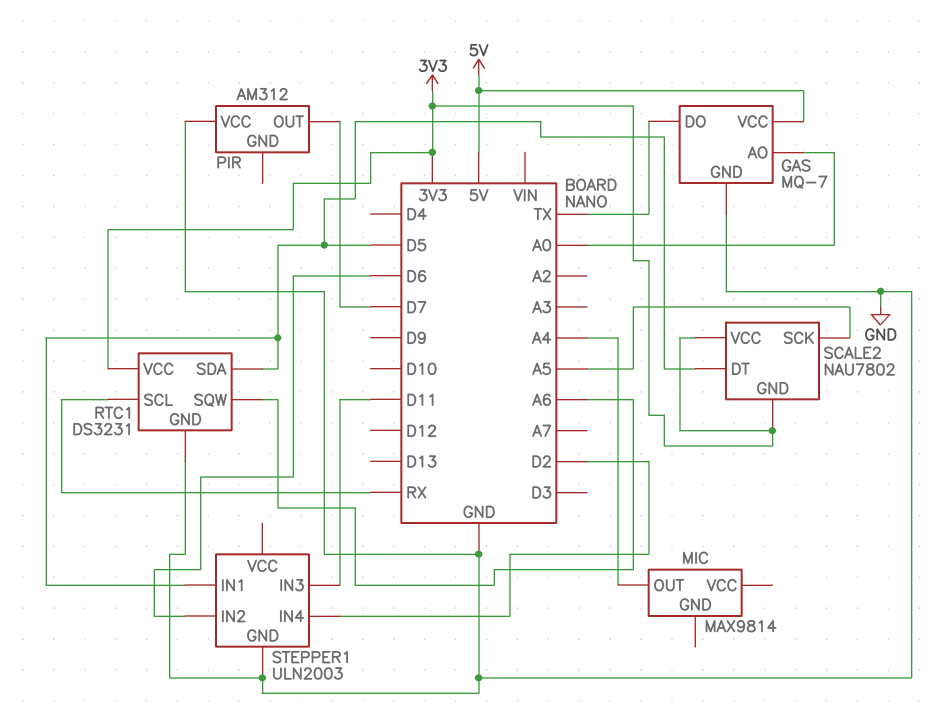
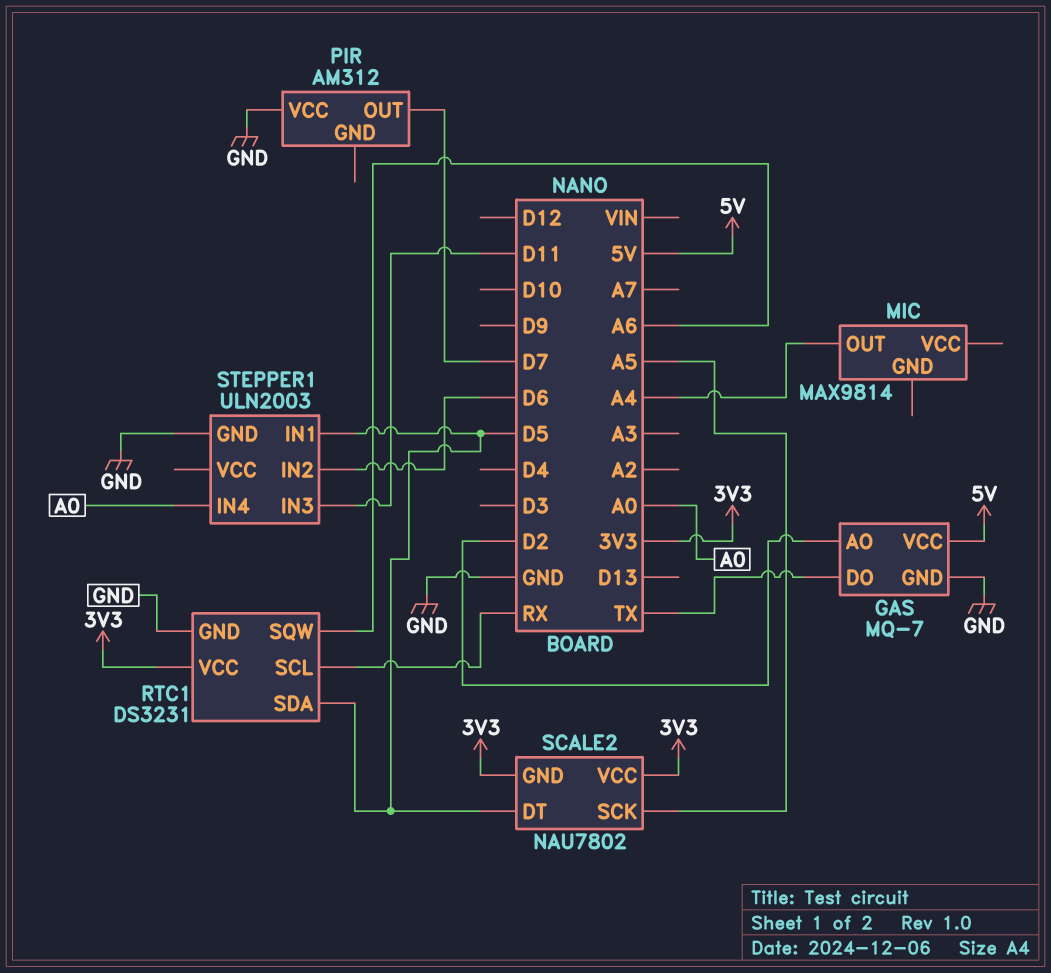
GAS pin AO: A0 -> D2
STEPPER1 pin IN4: D2 -> A0

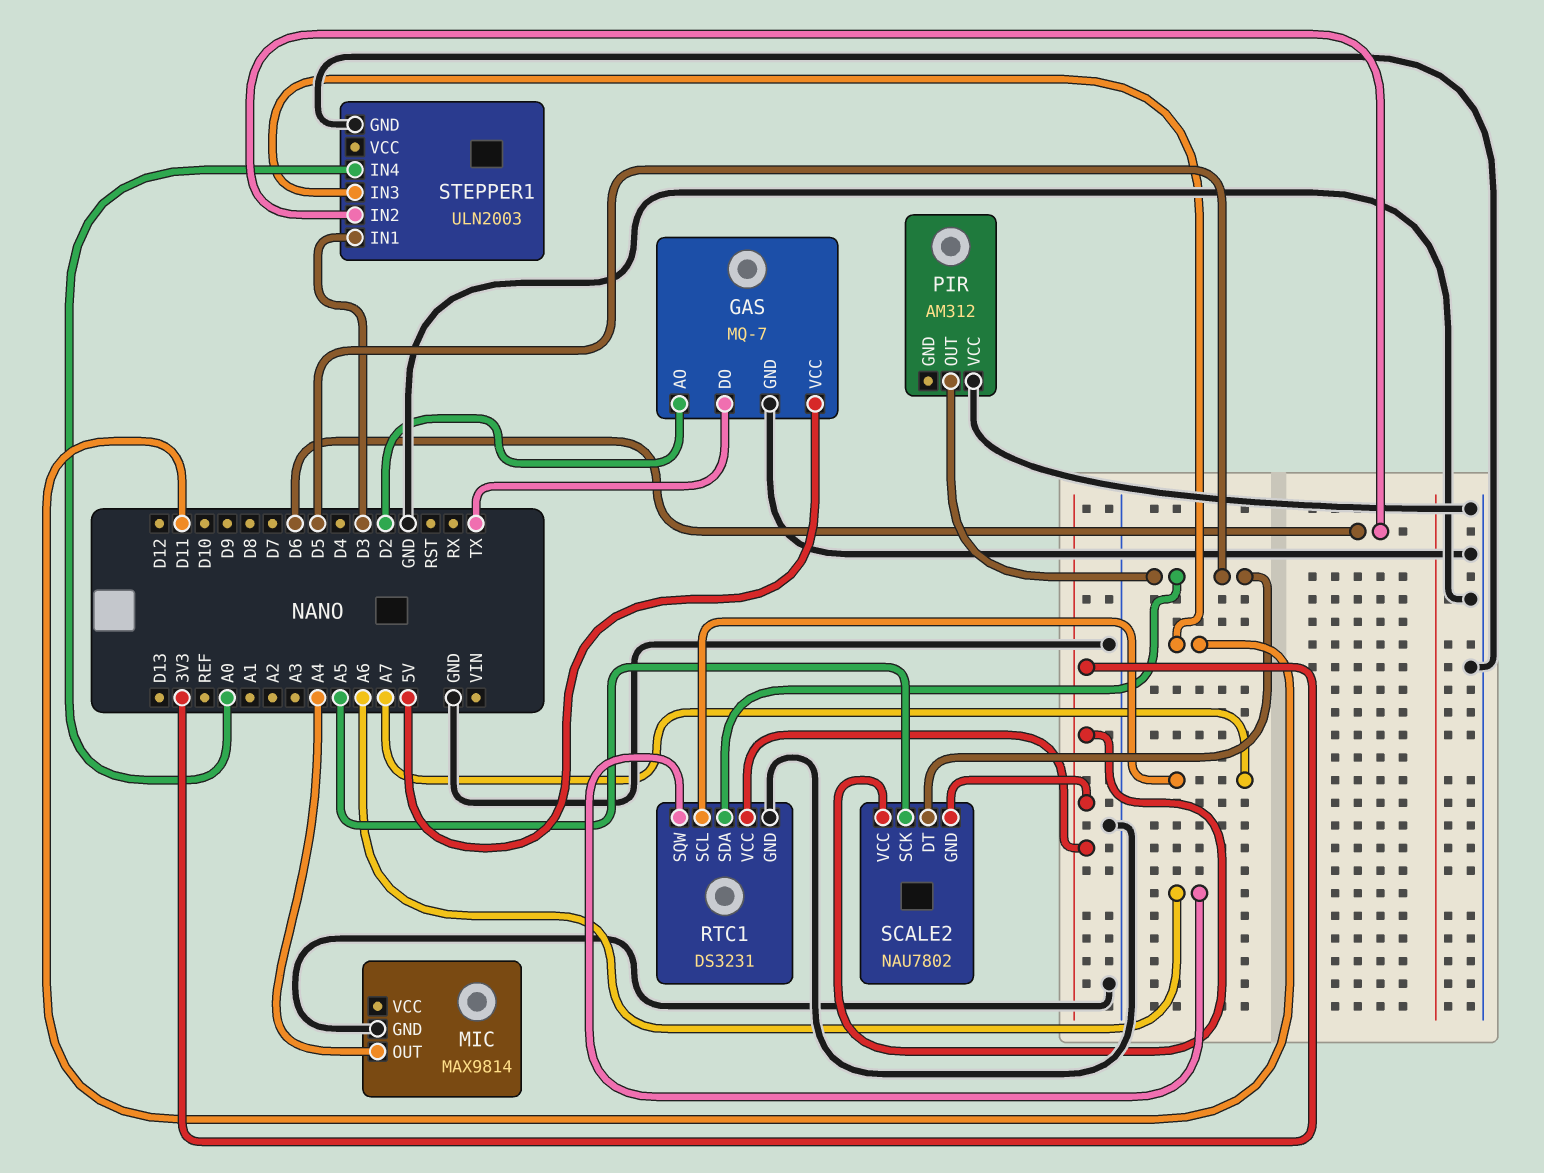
MIC pin GND: none -> GND
PIR pin OUT: D7 -> D5
RTC1 pin SCL: RX -> A7
STEPPER1 pin IN1: D5 -> D3

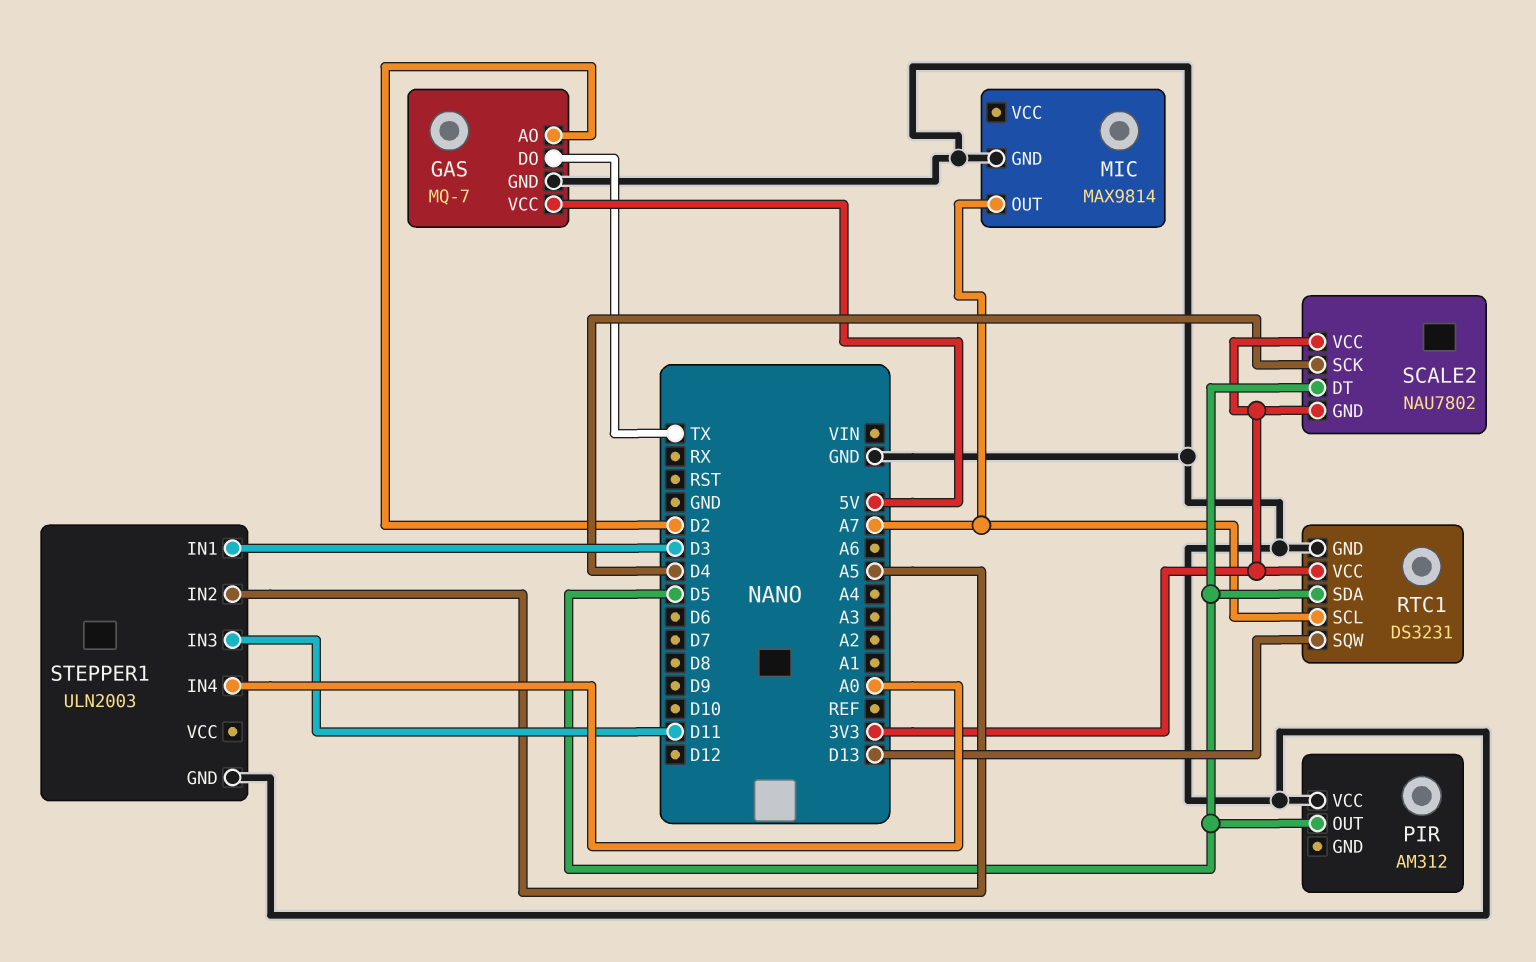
MIC pin OUT: A4 -> A7
RTC1 pin SQW: A6 -> D13
SCALE2 pin SCK: A5 -> D4
STEPPER1 pin IN2: D6 -> A5

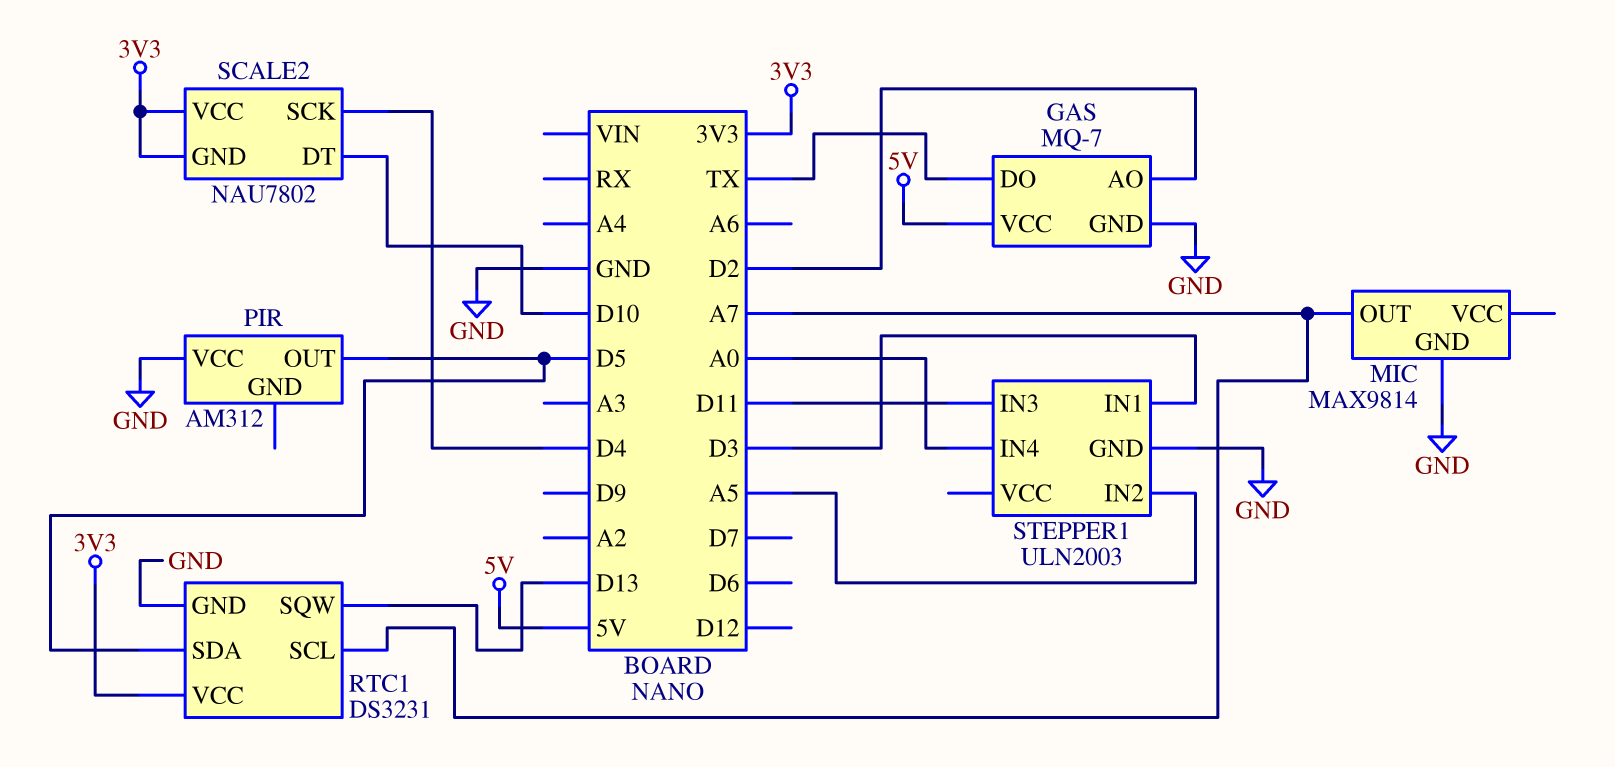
SCALE2 pin DT: D5 -> D10

